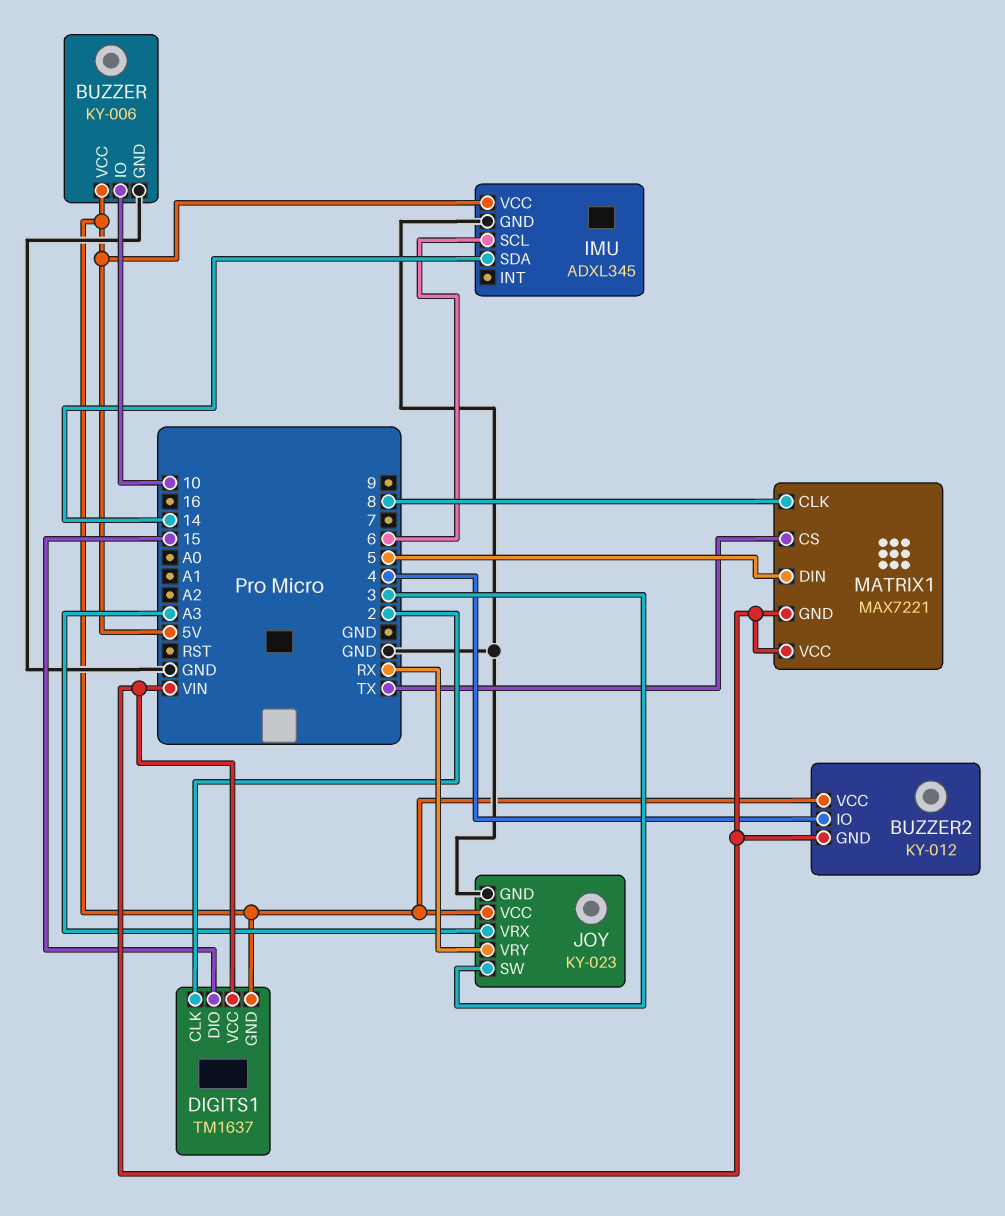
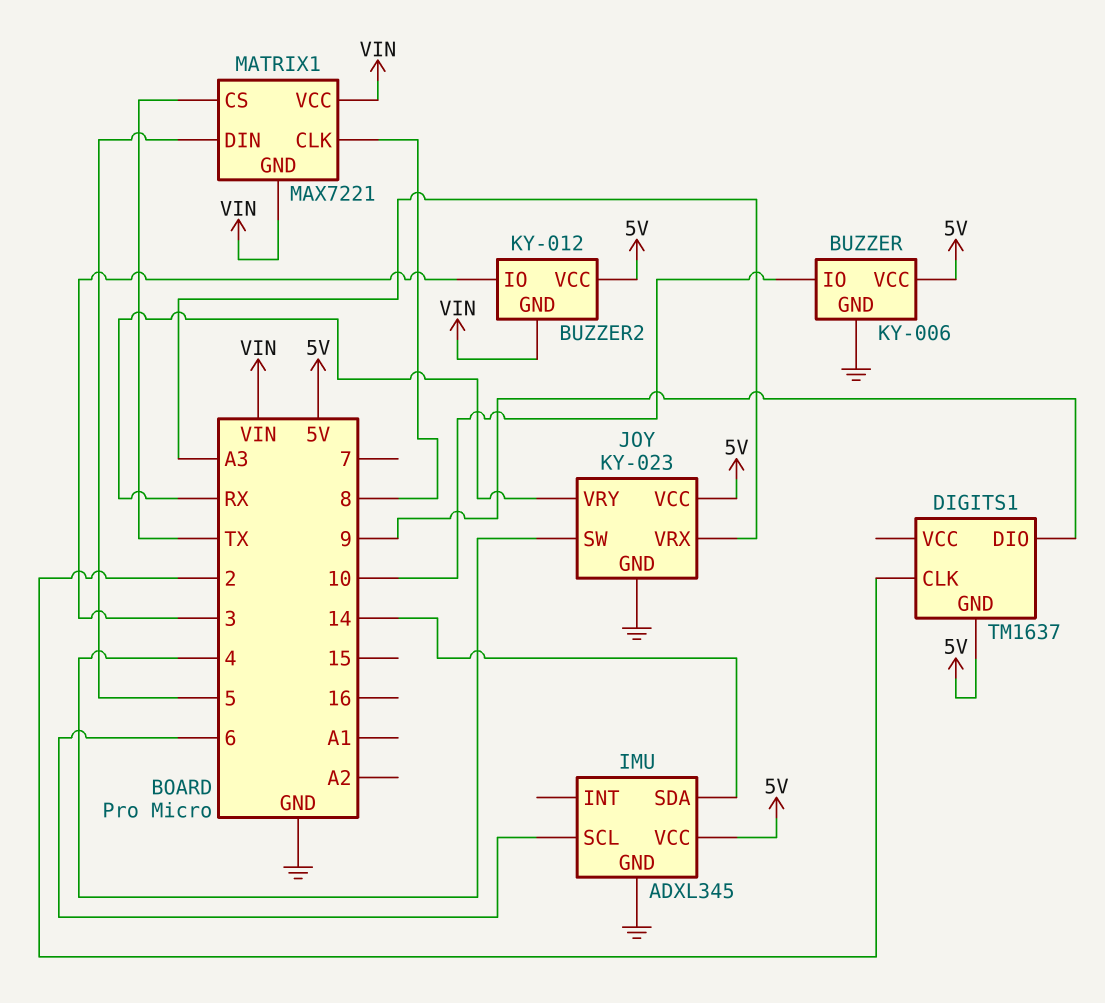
BUZZER2 pin IO: 4 -> 3
DIGITS1 pin DIO: 15 -> 9
DIGITS1 pin VCC: VIN -> none
JOY pin SW: 3 -> 4

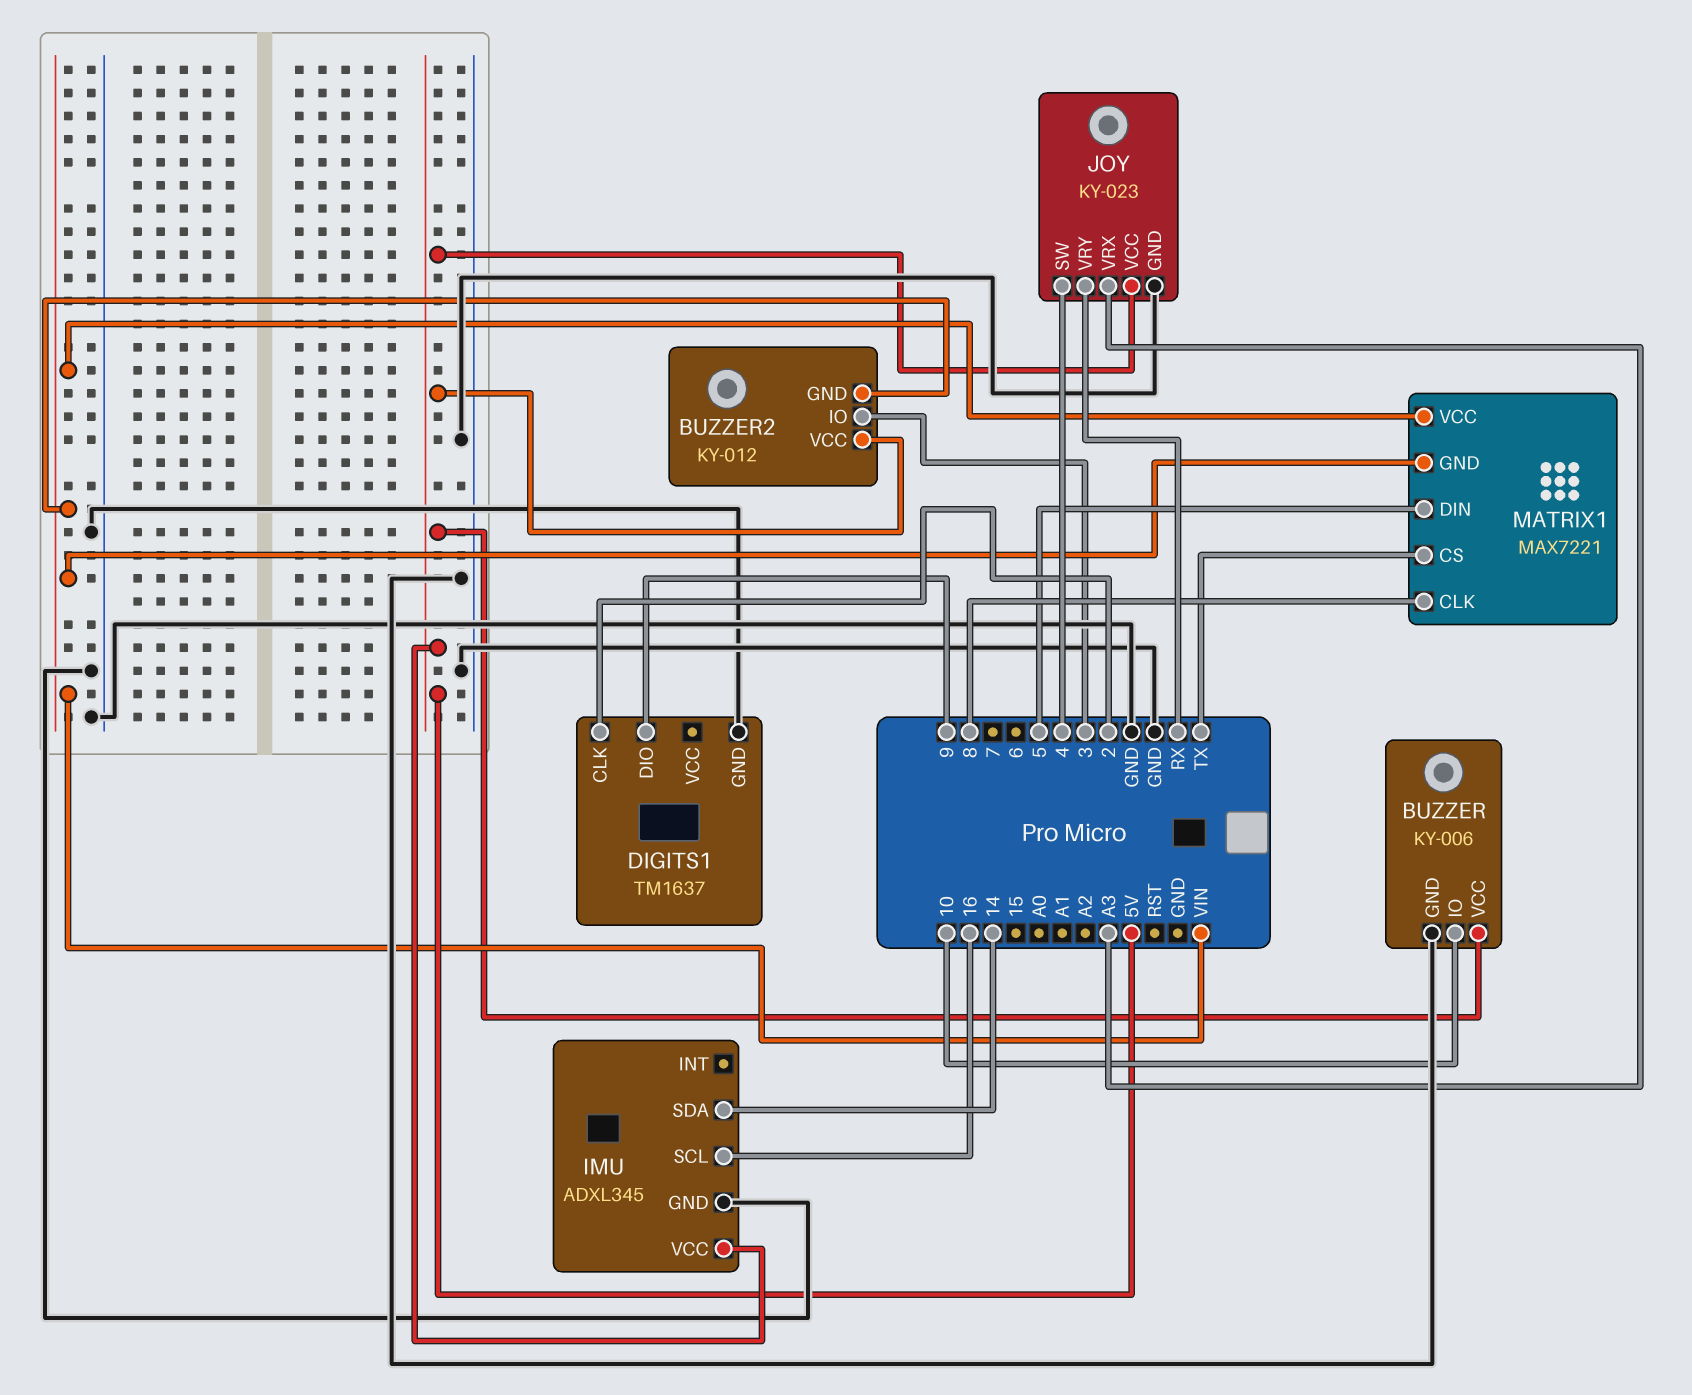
DIGITS1 pin GND: 5V -> GND
IMU pin SCL: 6 -> 16

